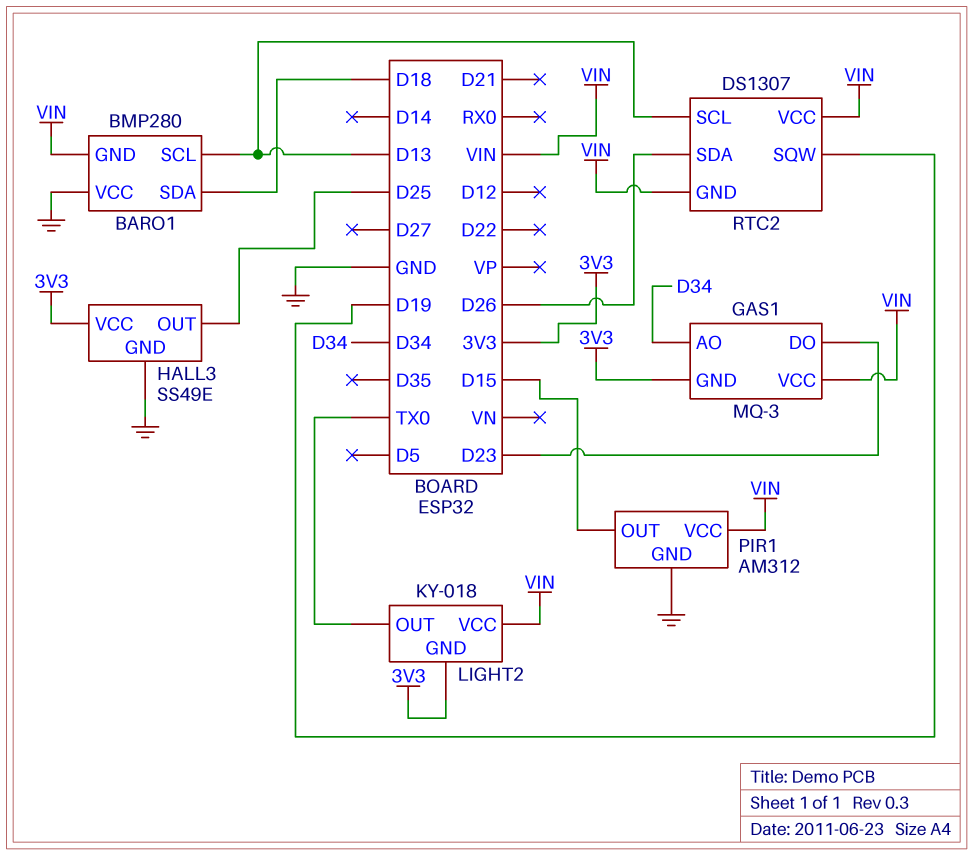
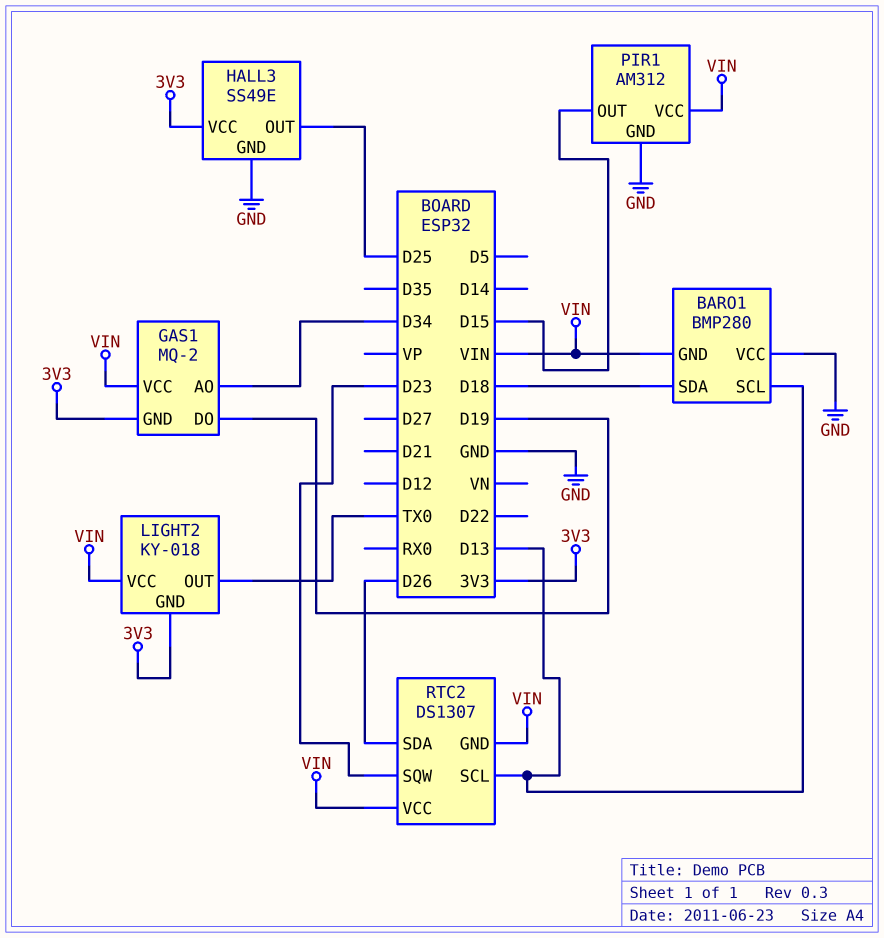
GAS1: MQ-3 -> MQ-2
GAS1 pin DO: D23 -> D19
RTC2 pin SQW: D19 -> D23

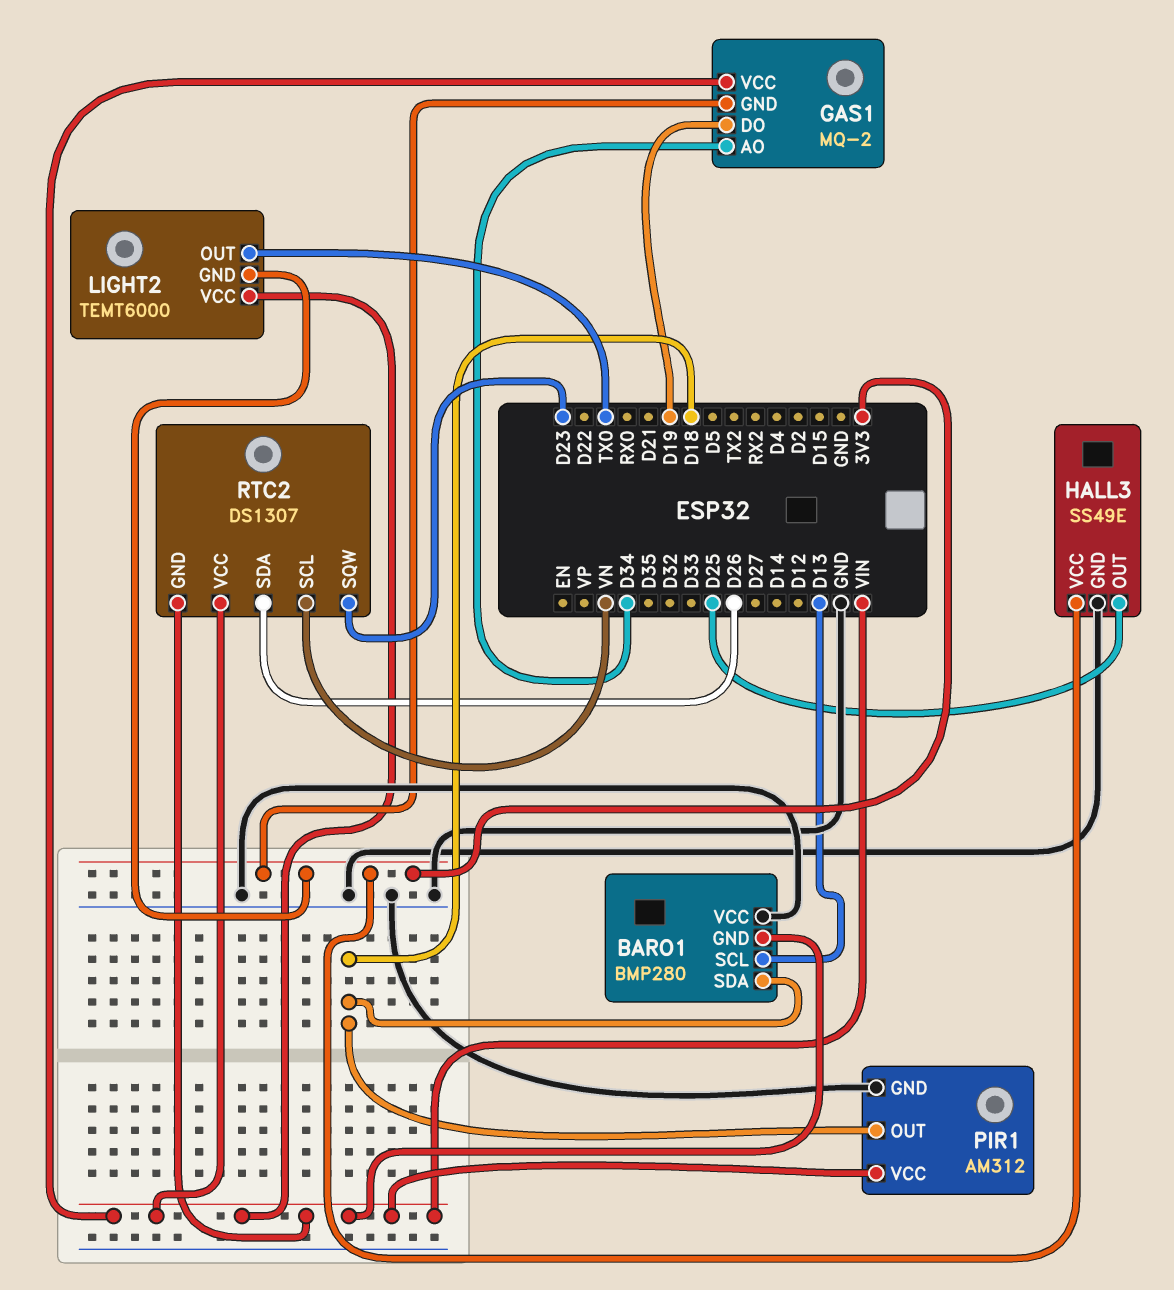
LIGHT2: KY-018 -> TEMT6000
PIR1 pin OUT: D15 -> D18
RTC2 pin SCL: D13 -> VN

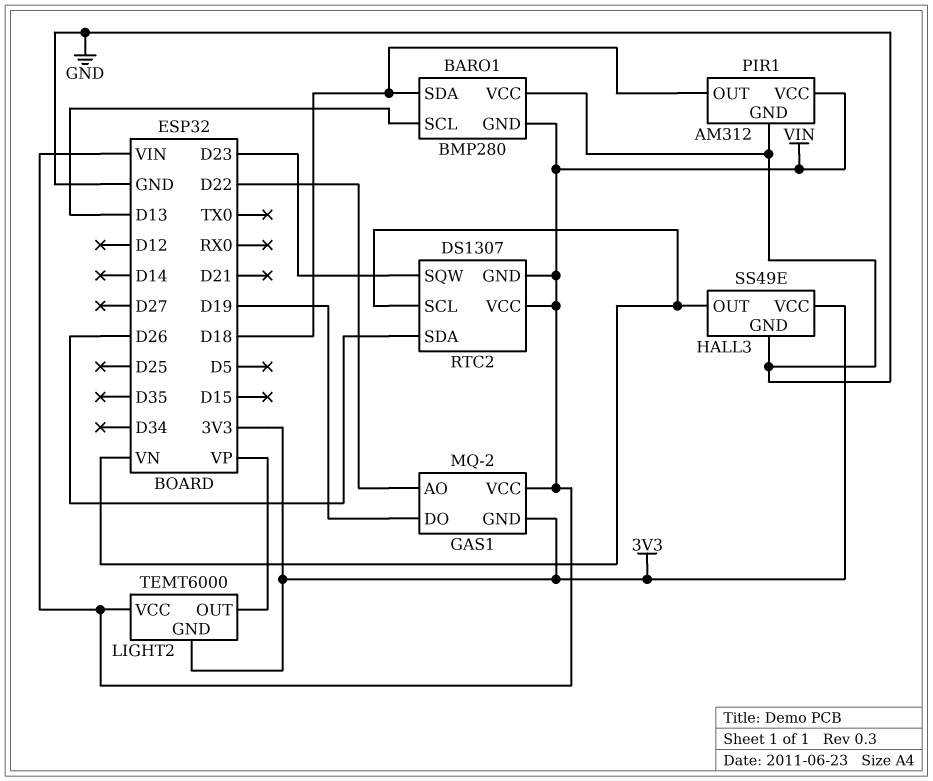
GAS1 pin AO: D34 -> D22
HALL3 pin OUT: D25 -> VN
LIGHT2 pin OUT: TX0 -> VP

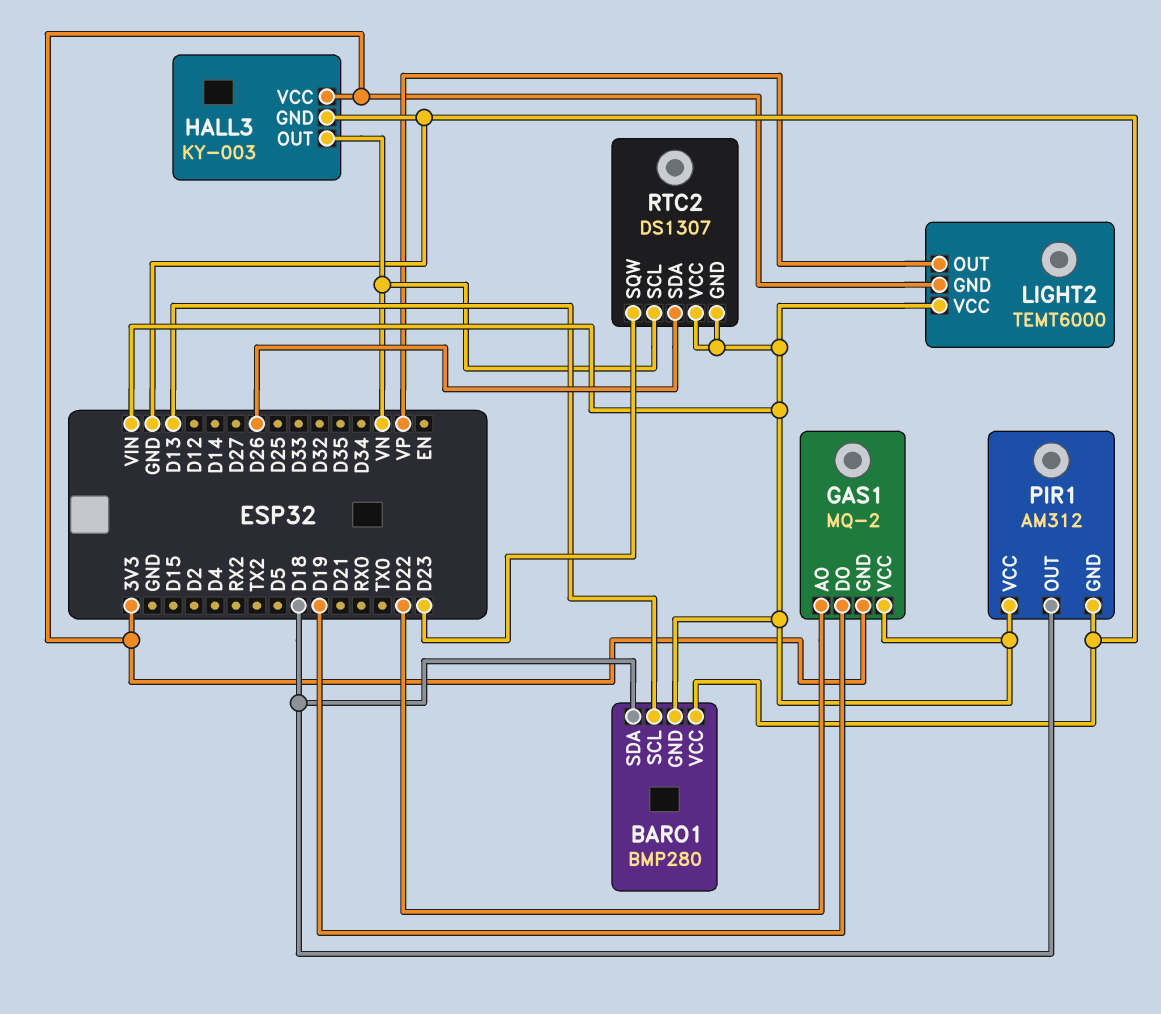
HALL3: SS49E -> KY-003

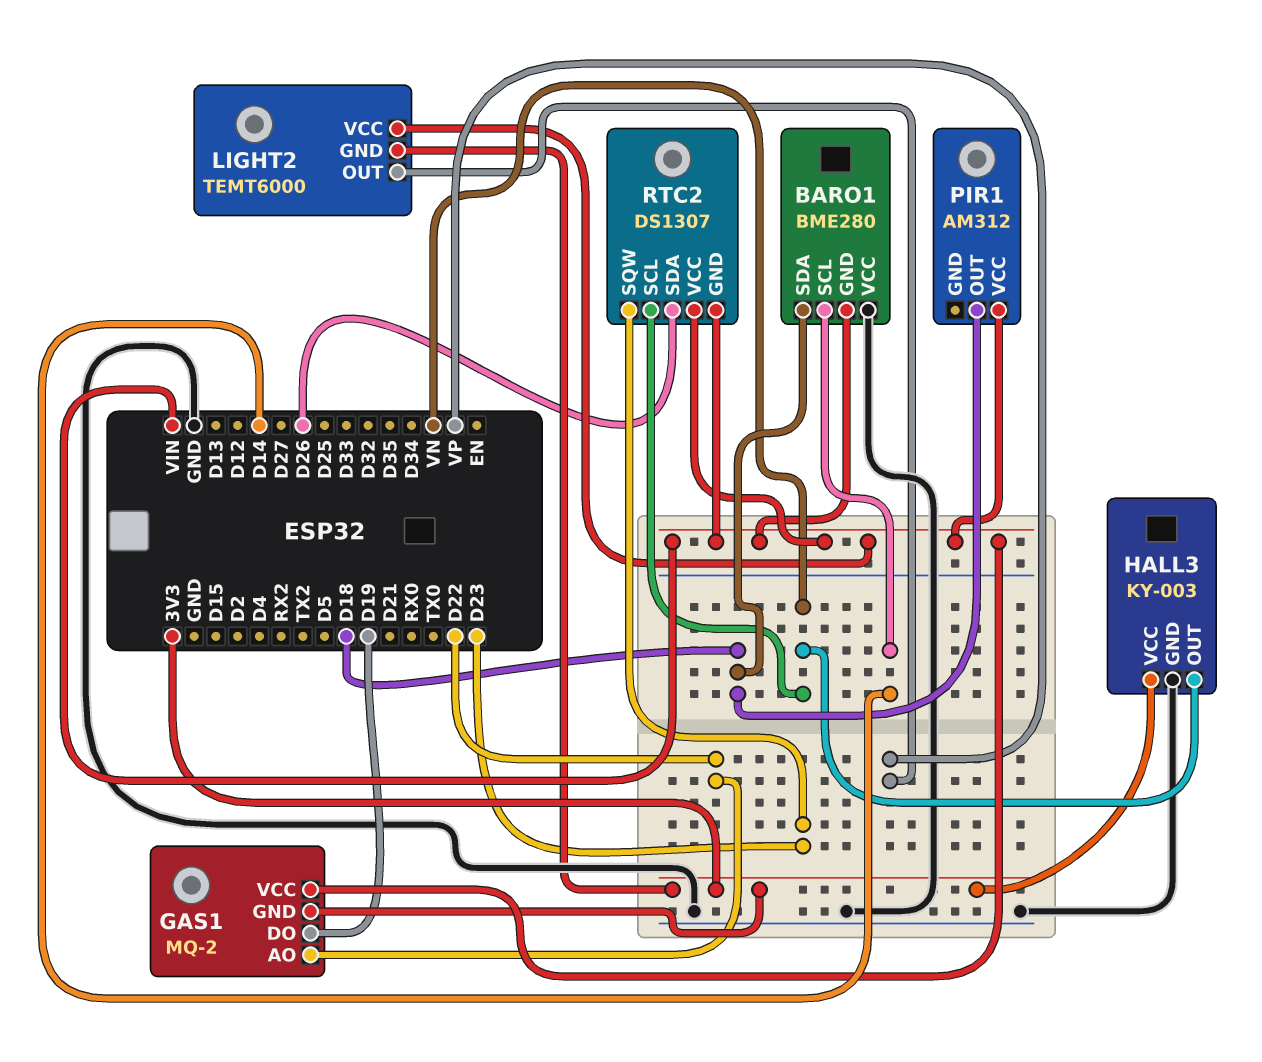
BARO1: BMP280 -> BME280
BARO1 pin SCL: D13 -> D14
PIR1 pin GND: GND -> none

